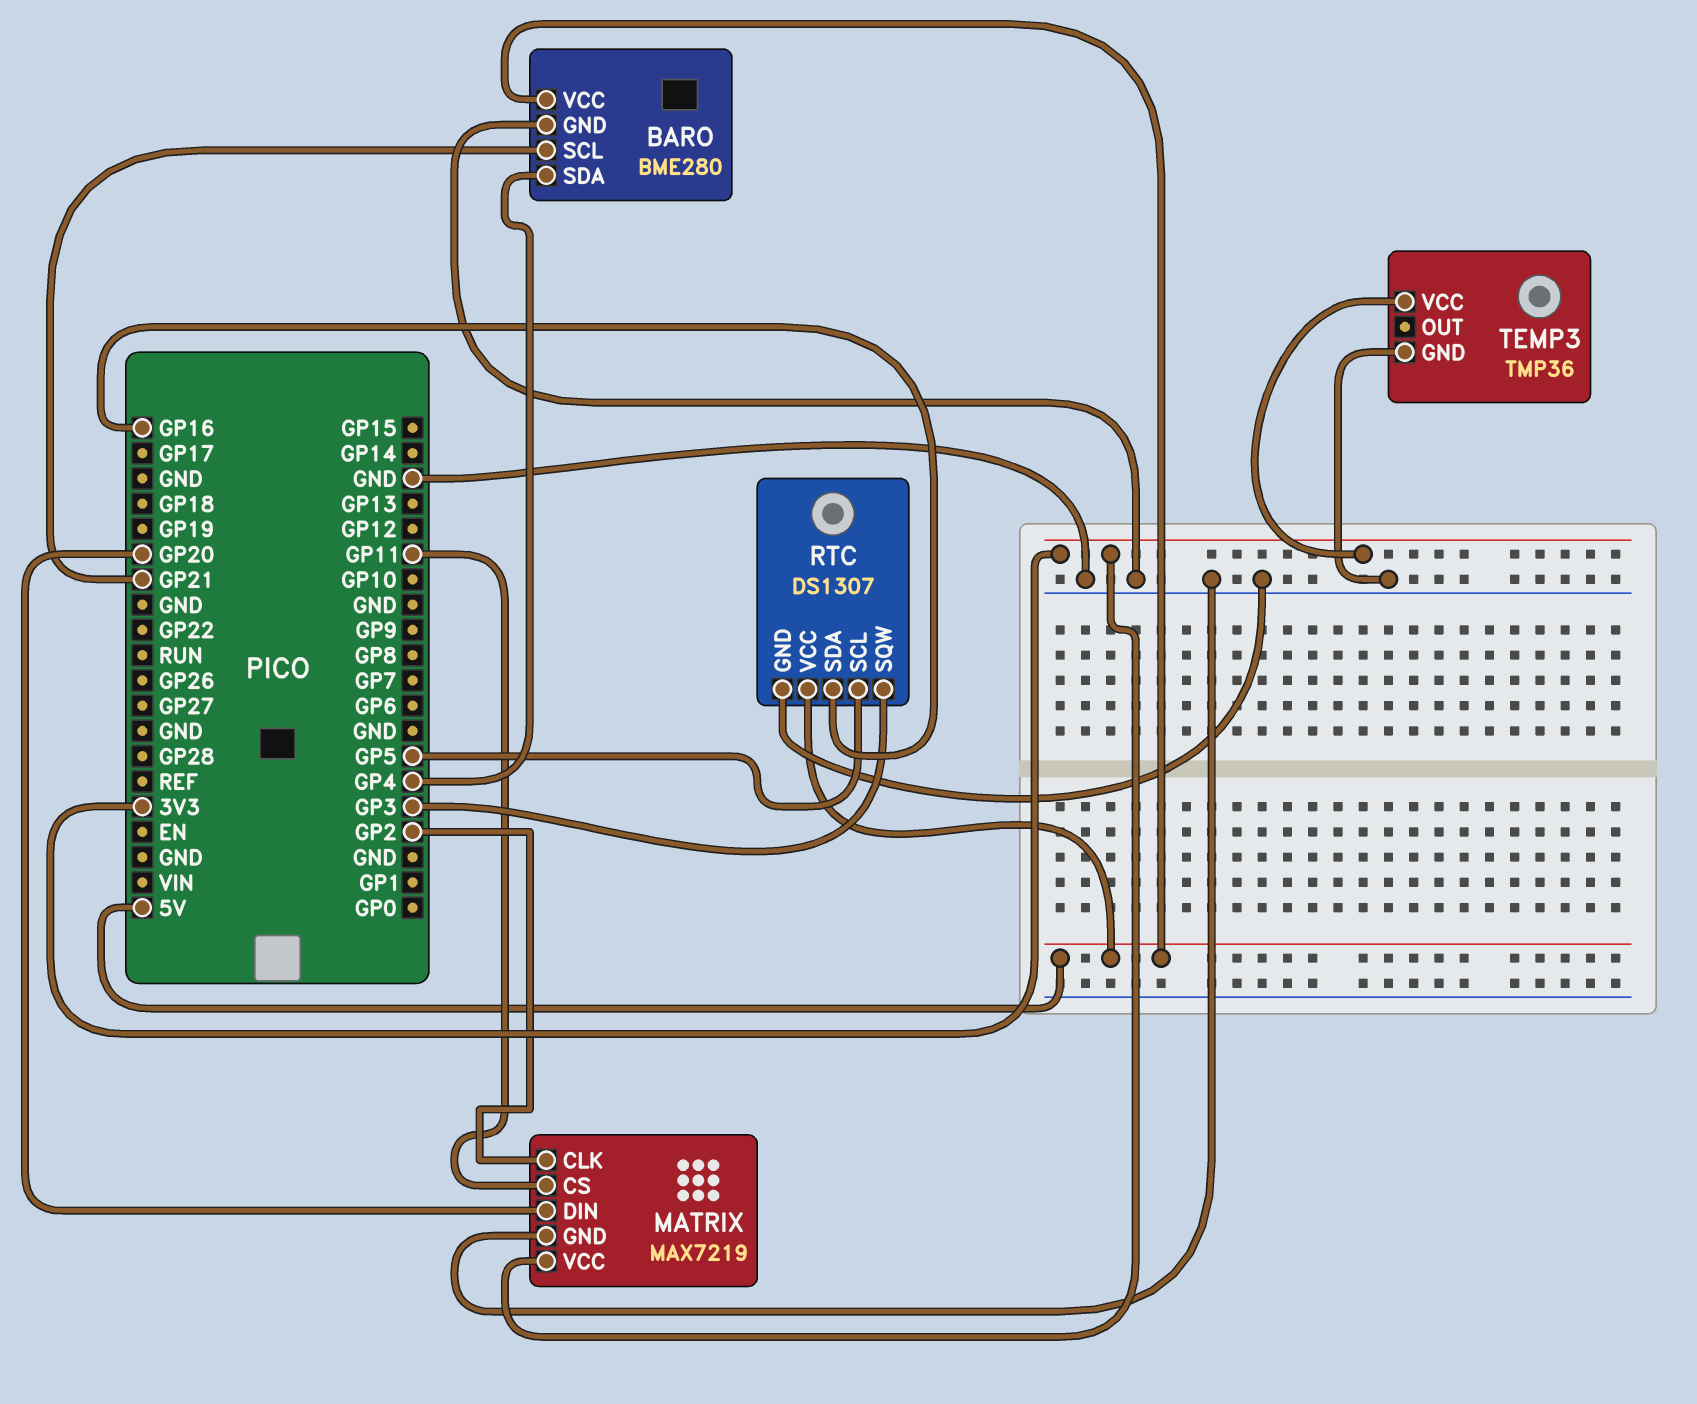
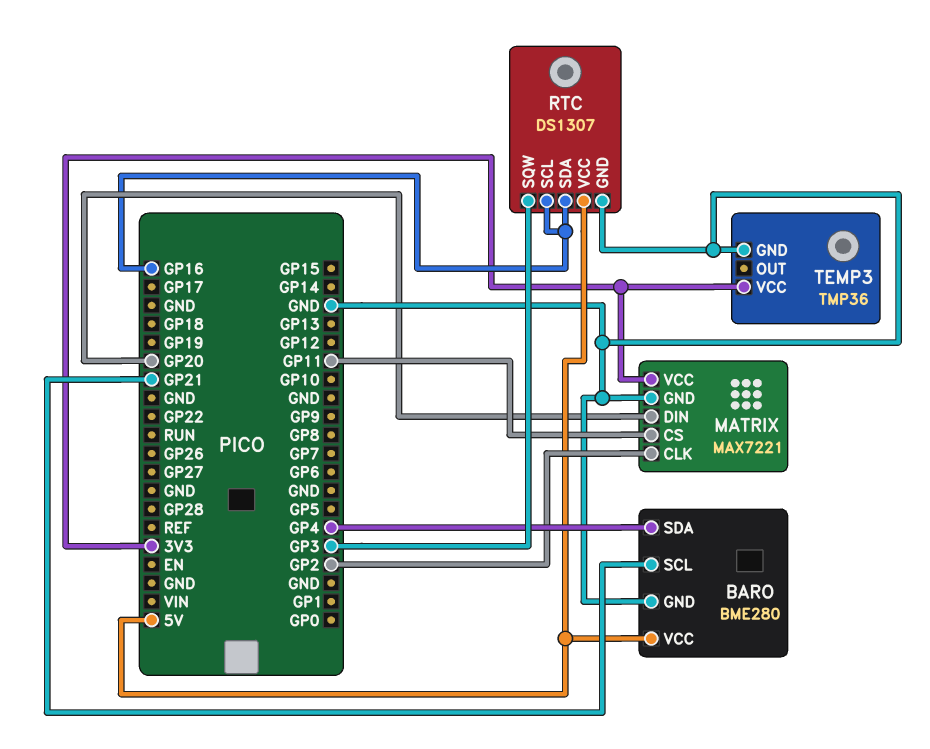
MATRIX: MAX7219 -> MAX7221
RTC pin SCL: GP5 -> GP16

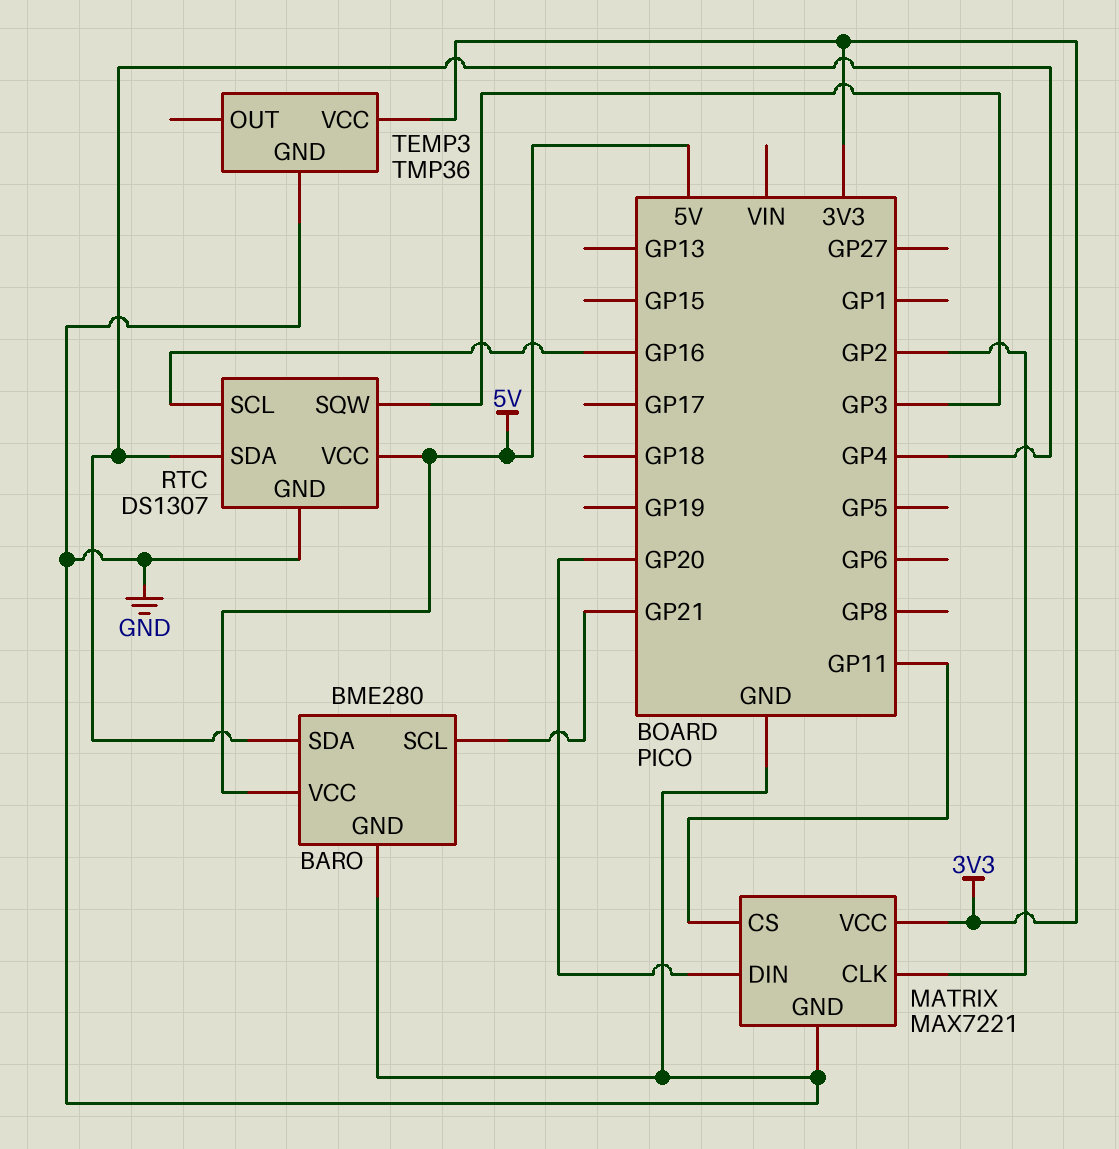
RTC pin SDA: GP16 -> GP4

